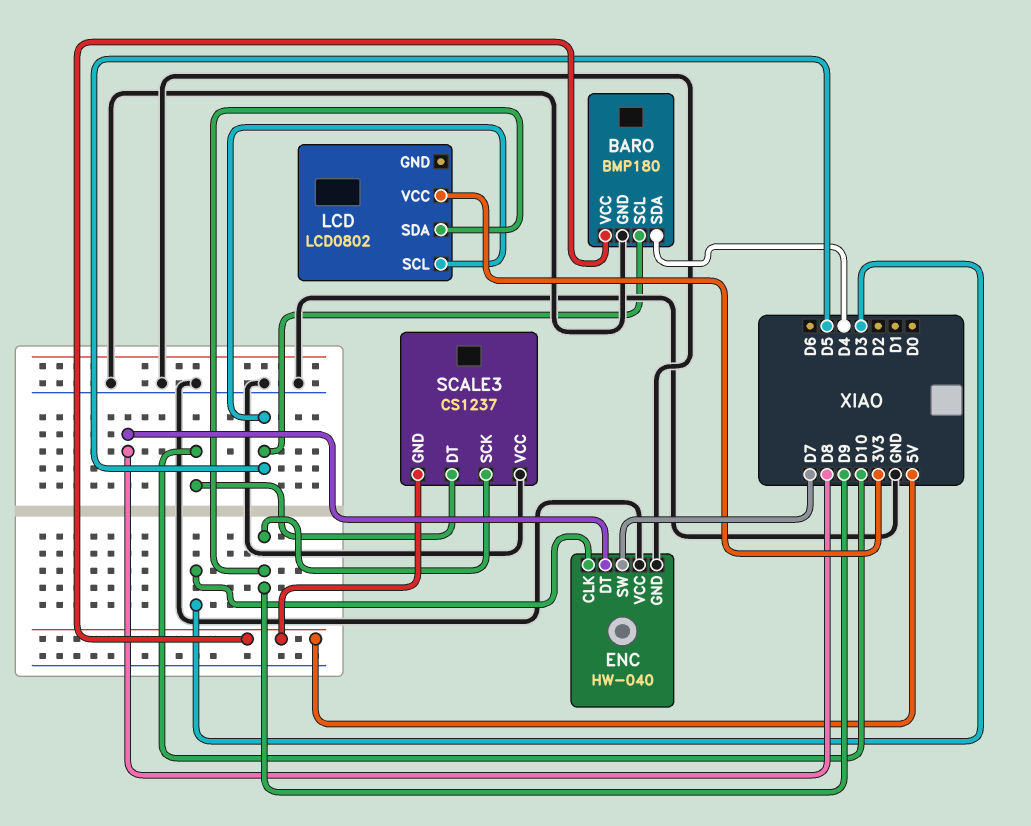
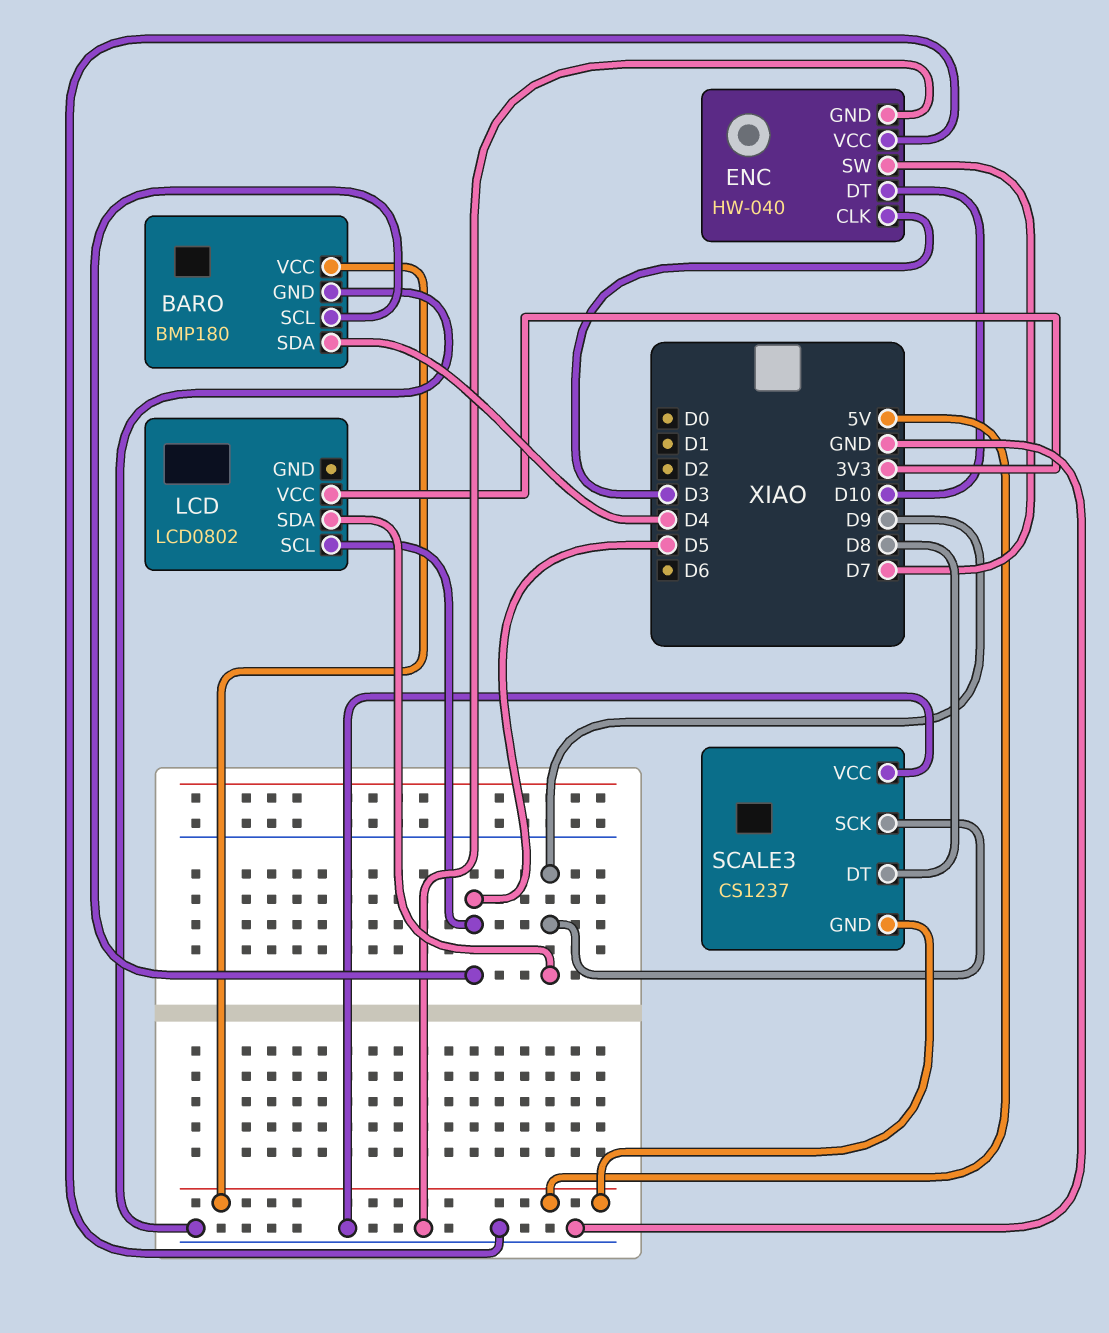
ENC pin DT: D8 -> D10
SCALE3 pin DT: D10 -> D8

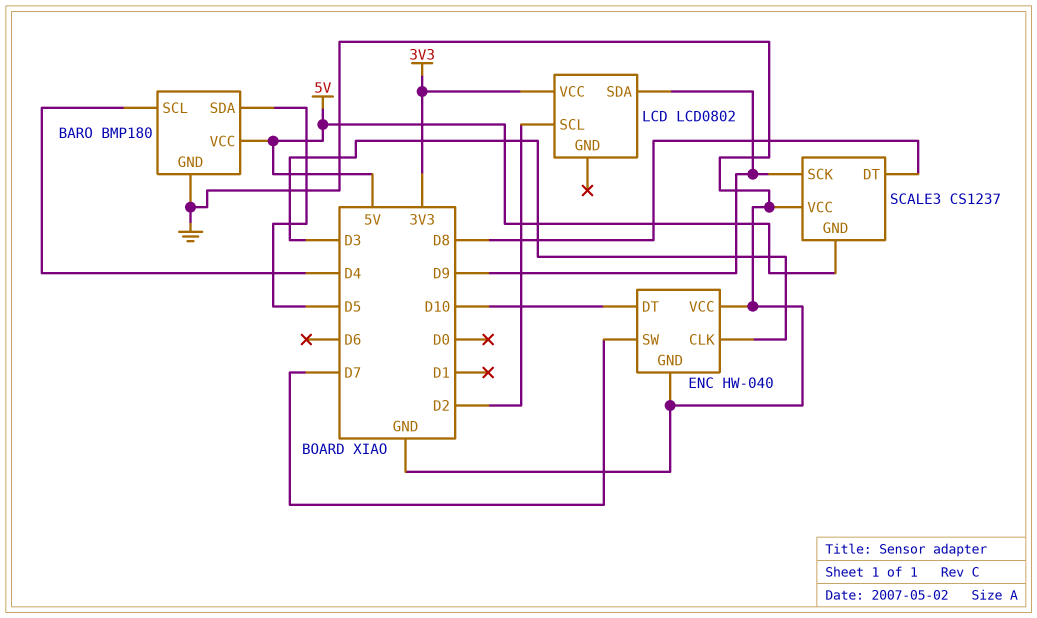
BARO pin SCL: D5 -> D4
BARO pin SDA: D4 -> D5
LCD pin SCL: D5 -> D2

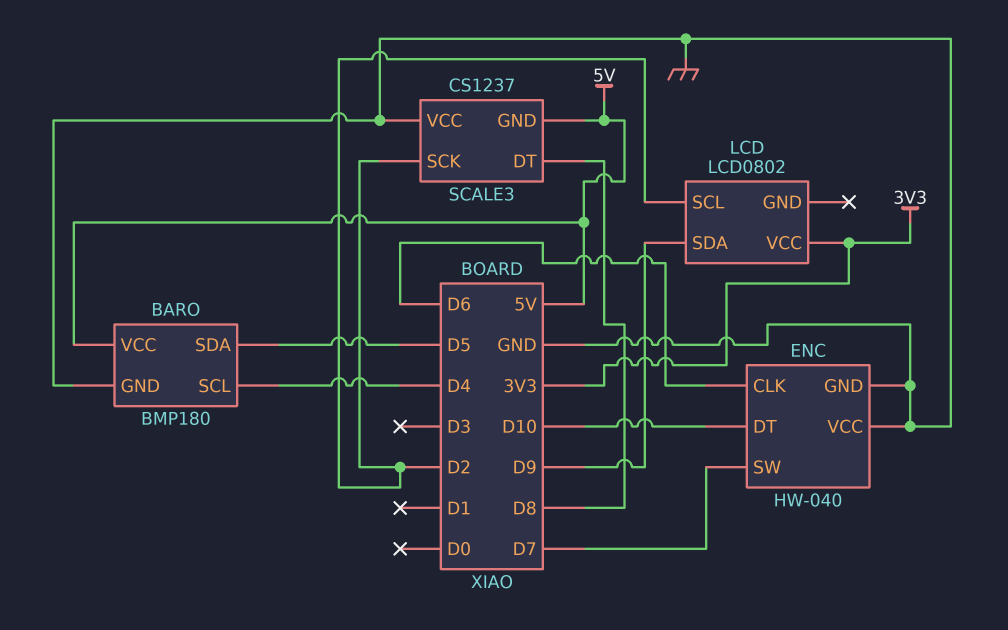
ENC pin CLK: D3 -> D6
SCALE3 pin SCK: D9 -> D2

